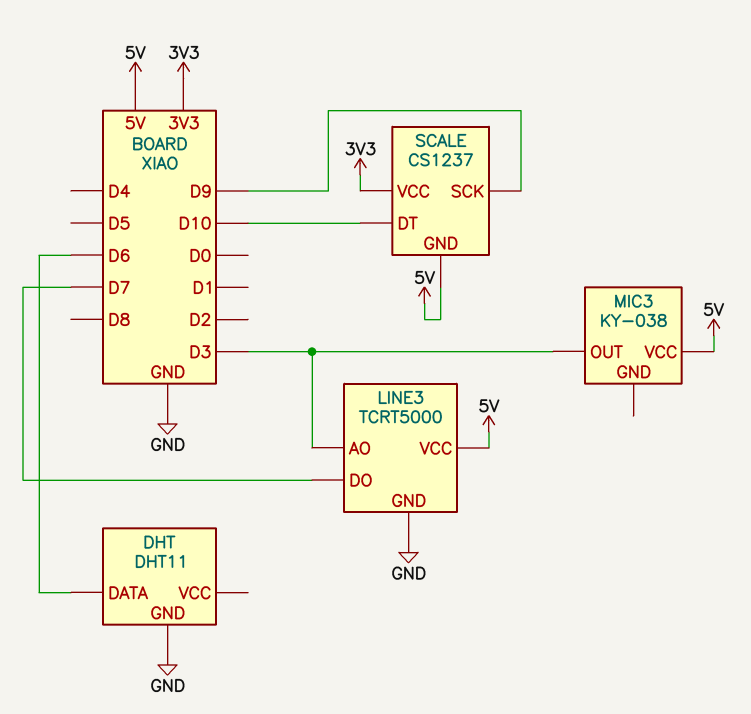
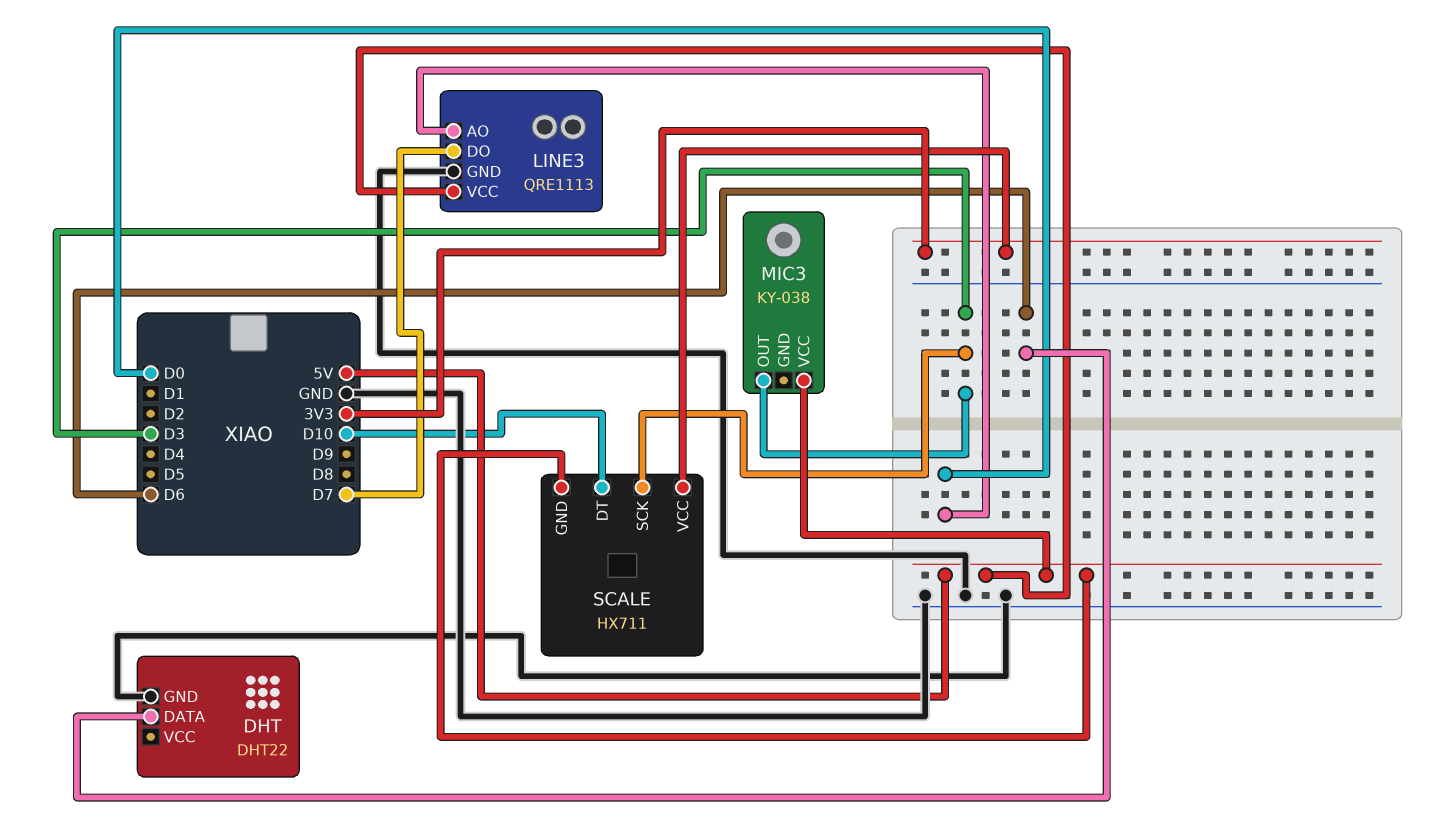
DHT: DHT11 -> DHT22
LINE3: TCRT5000 -> QRE1113
LINE3 pin AO: D3 -> D0
SCALE: CS1237 -> HX711
SCALE pin SCK: D9 -> D3

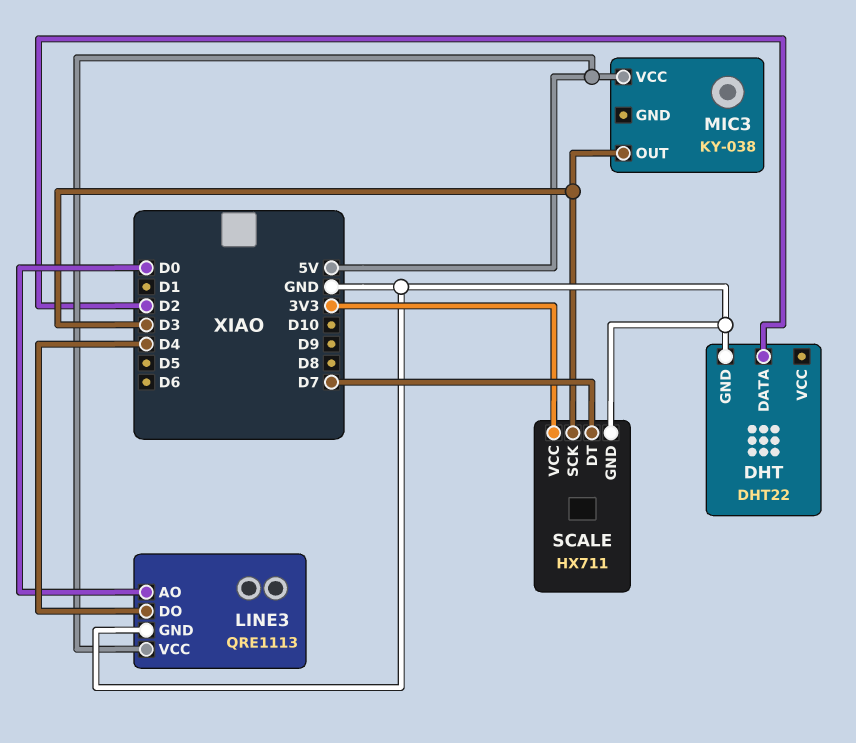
DHT pin DATA: D6 -> D2
LINE3 pin DO: D7 -> D4
SCALE pin DT: D10 -> D7
SCALE pin GND: 5V -> GND

